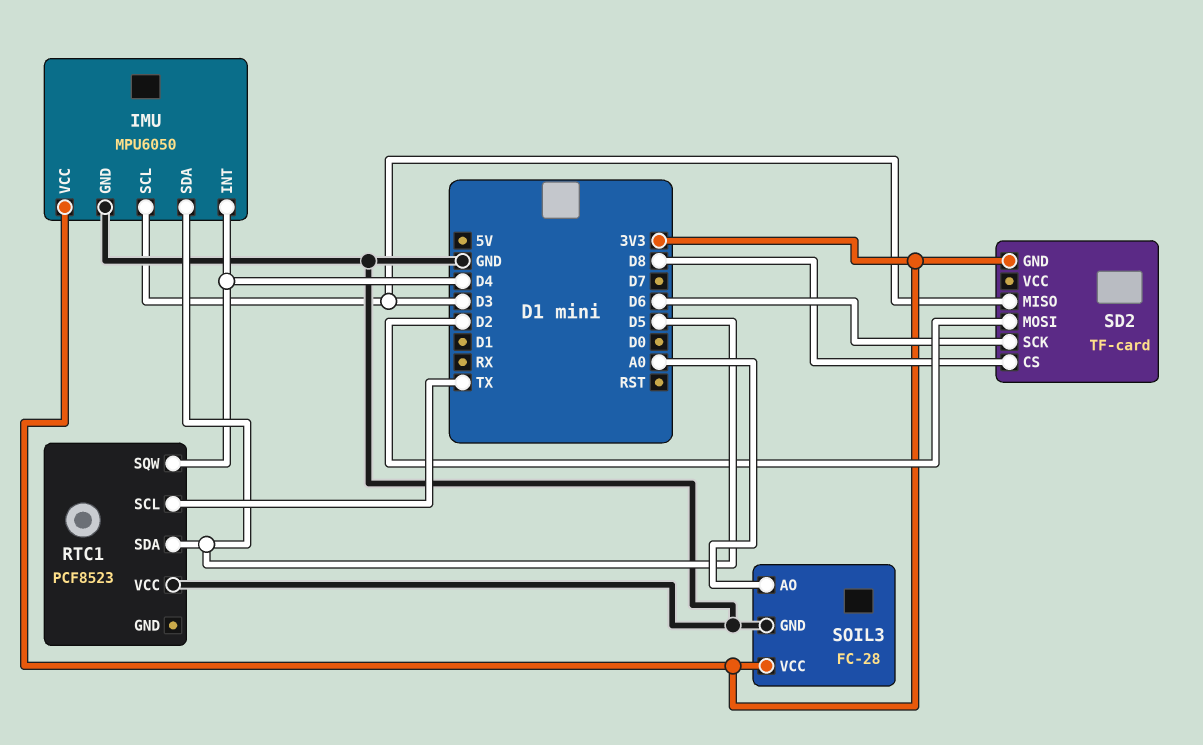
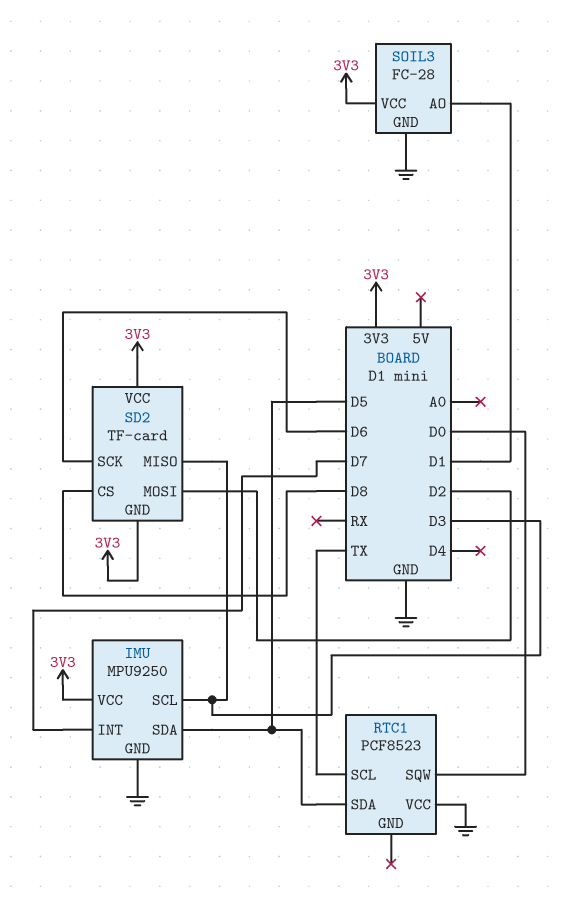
IMU: MPU6050 -> MPU9250
IMU pin INT: D4 -> D7
RTC1 pin SQW: D4 -> D0
SD2 pin VCC: none -> 3V3
SOIL3 pin AO: A0 -> D1

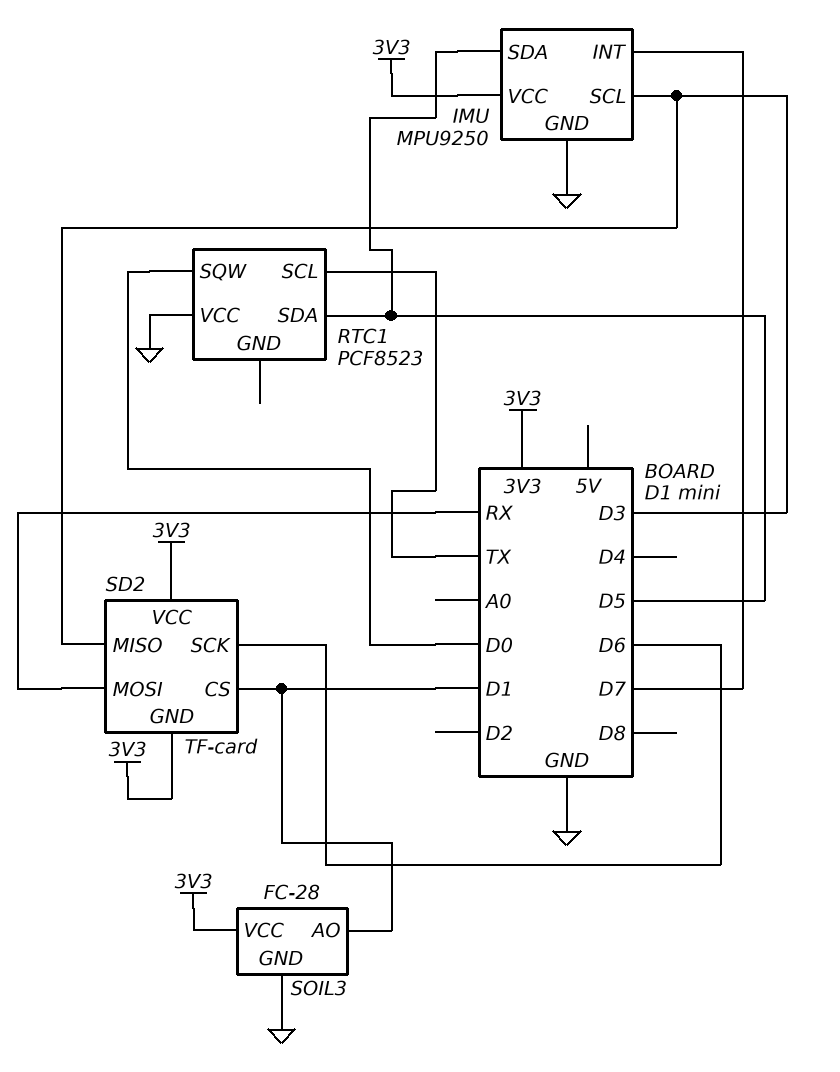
SD2 pin CS: D8 -> D1
SD2 pin MOSI: D2 -> RX

